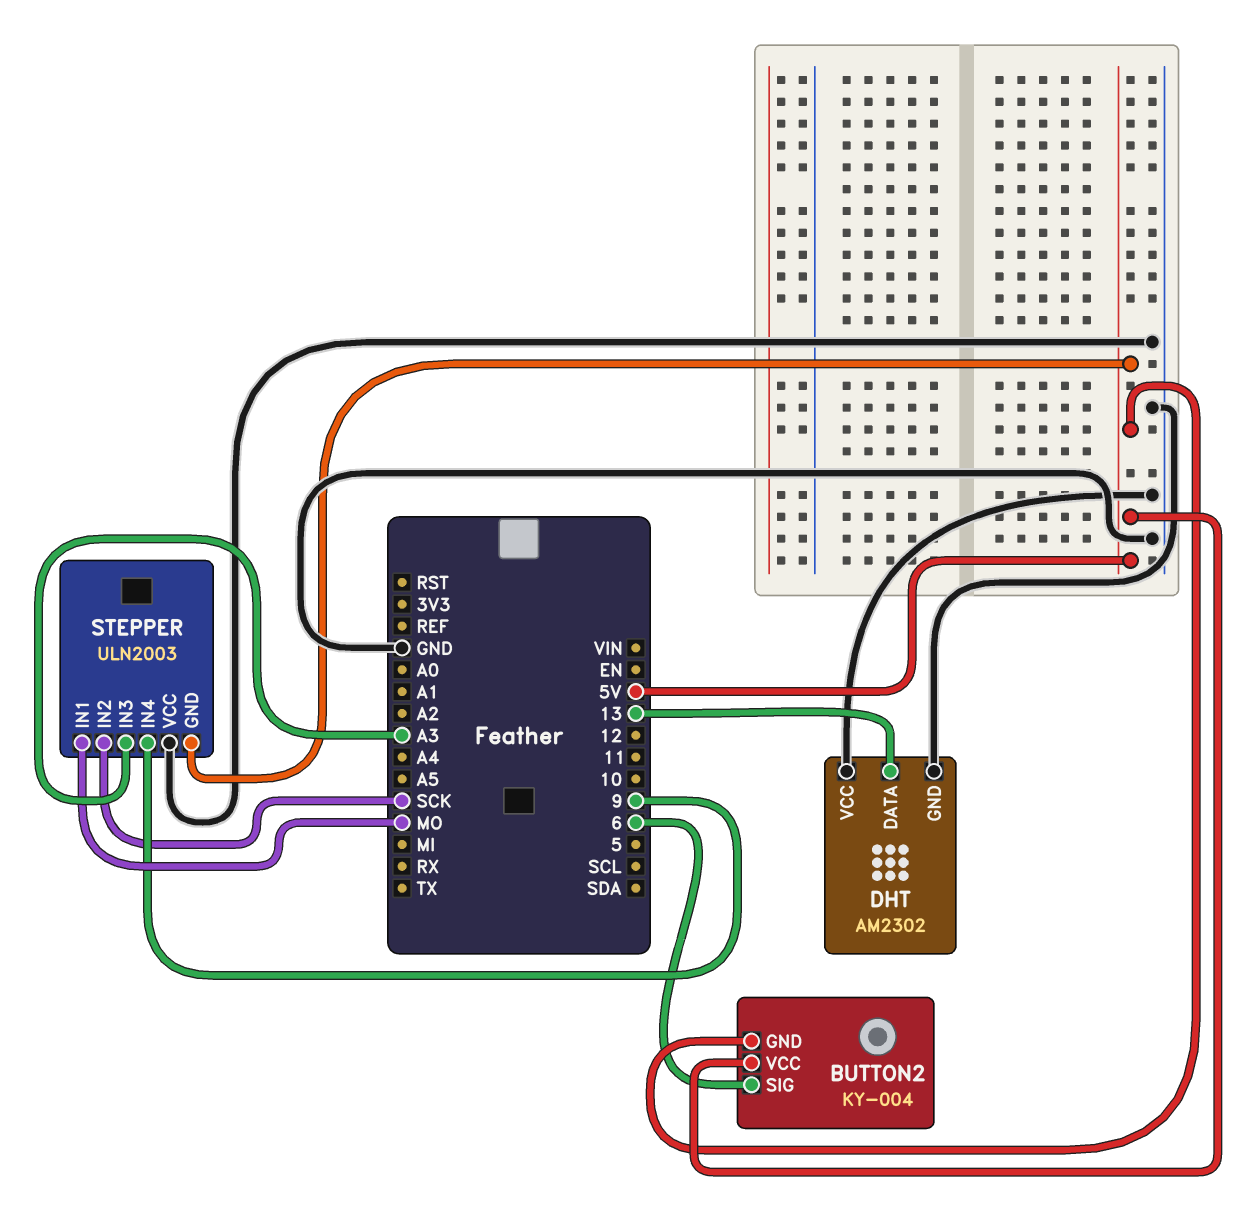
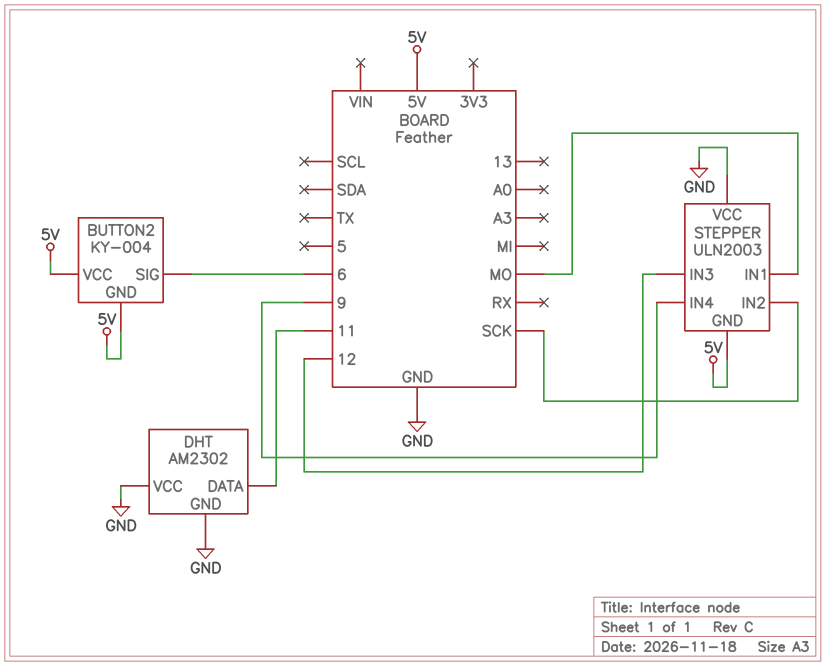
DHT pin DATA: 13 -> 11
STEPPER pin IN3: A3 -> 12

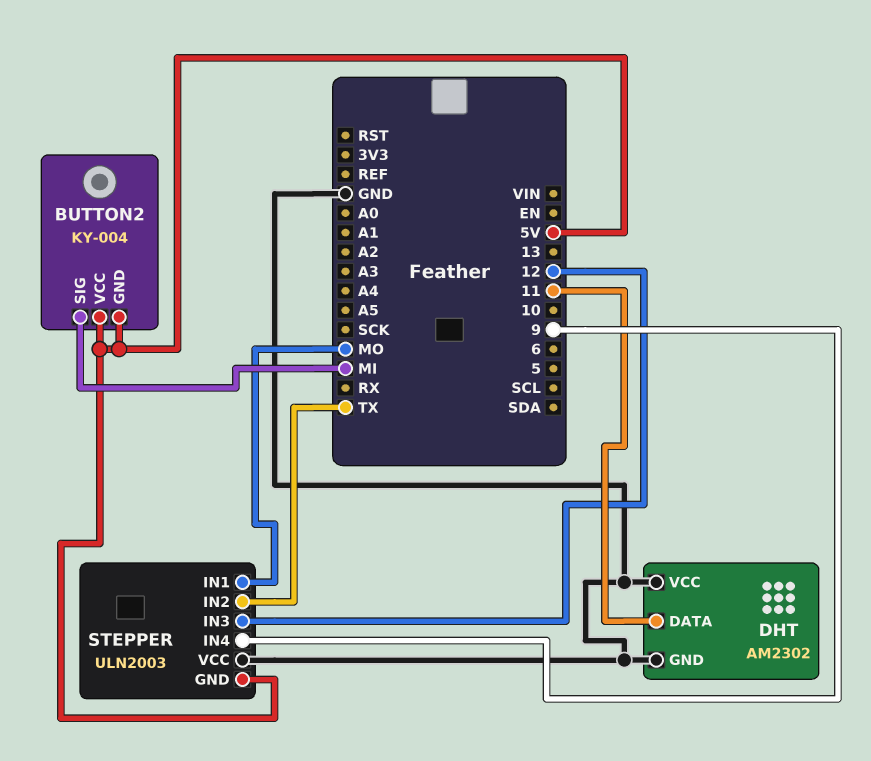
BUTTON2 pin SIG: 6 -> MI
STEPPER pin IN2: SCK -> TX

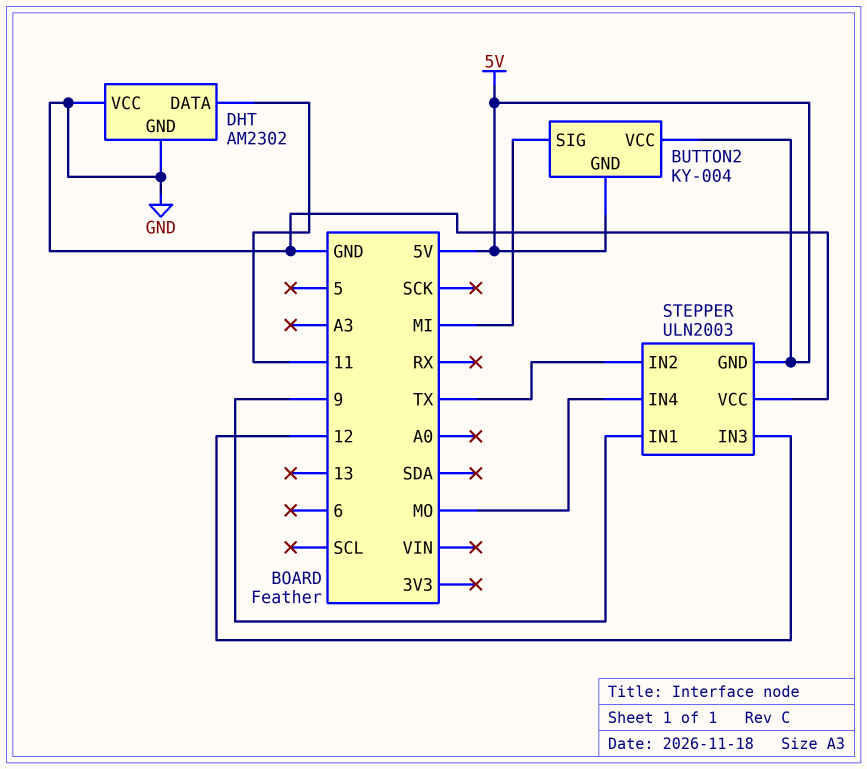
STEPPER pin IN1: MO -> 9
STEPPER pin IN4: 9 -> MO

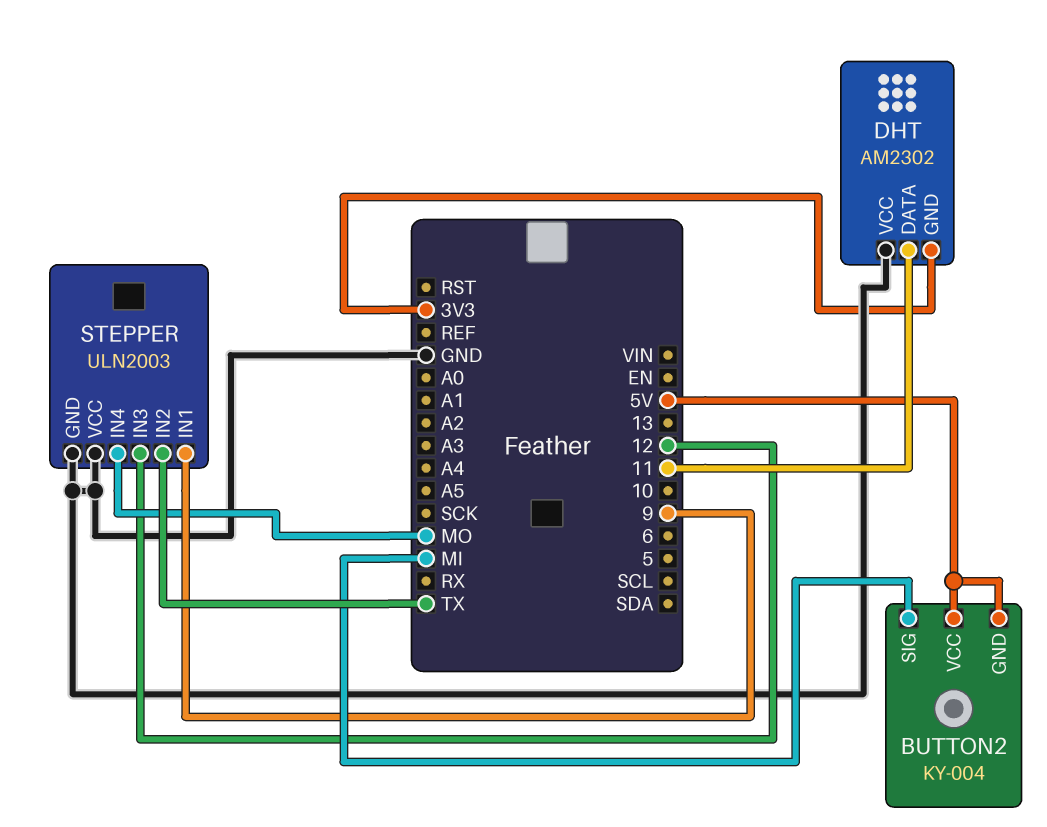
DHT pin GND: GND -> 3V3
STEPPER pin GND: 5V -> GND

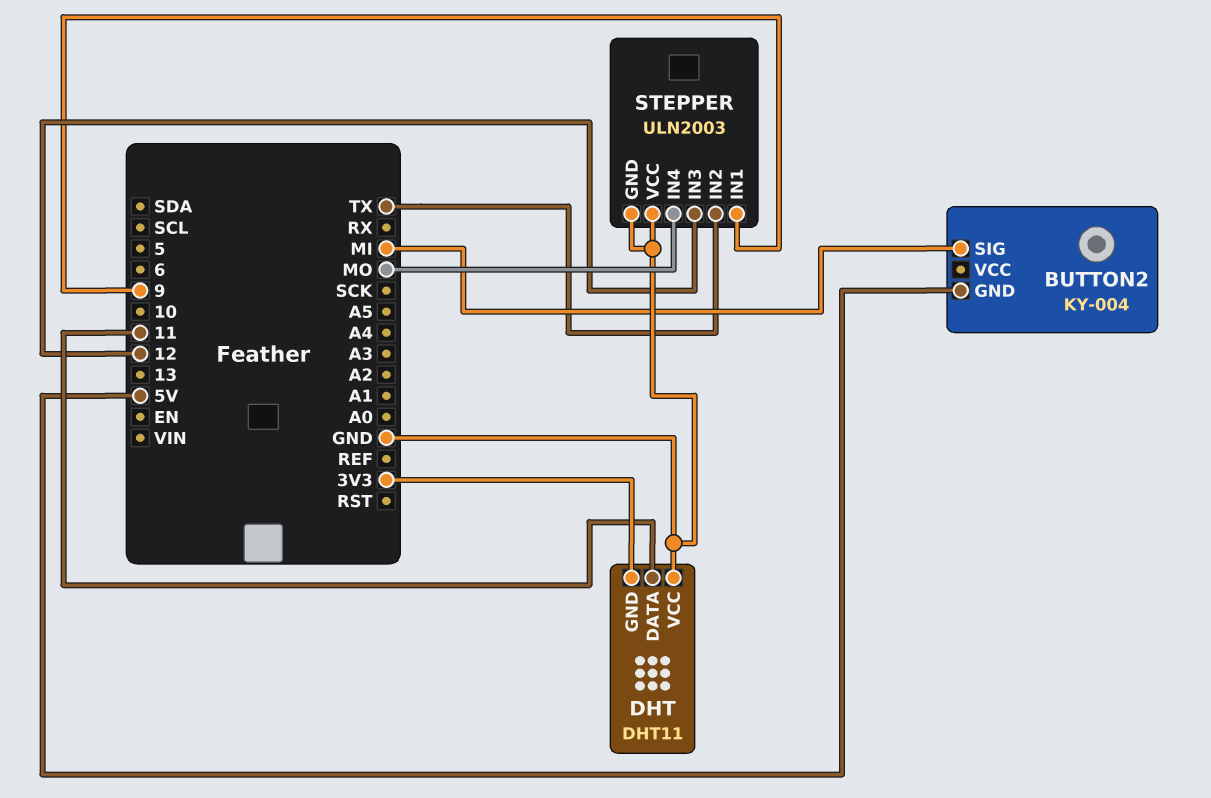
BUTTON2 pin VCC: 5V -> none
DHT: AM2302 -> DHT11

